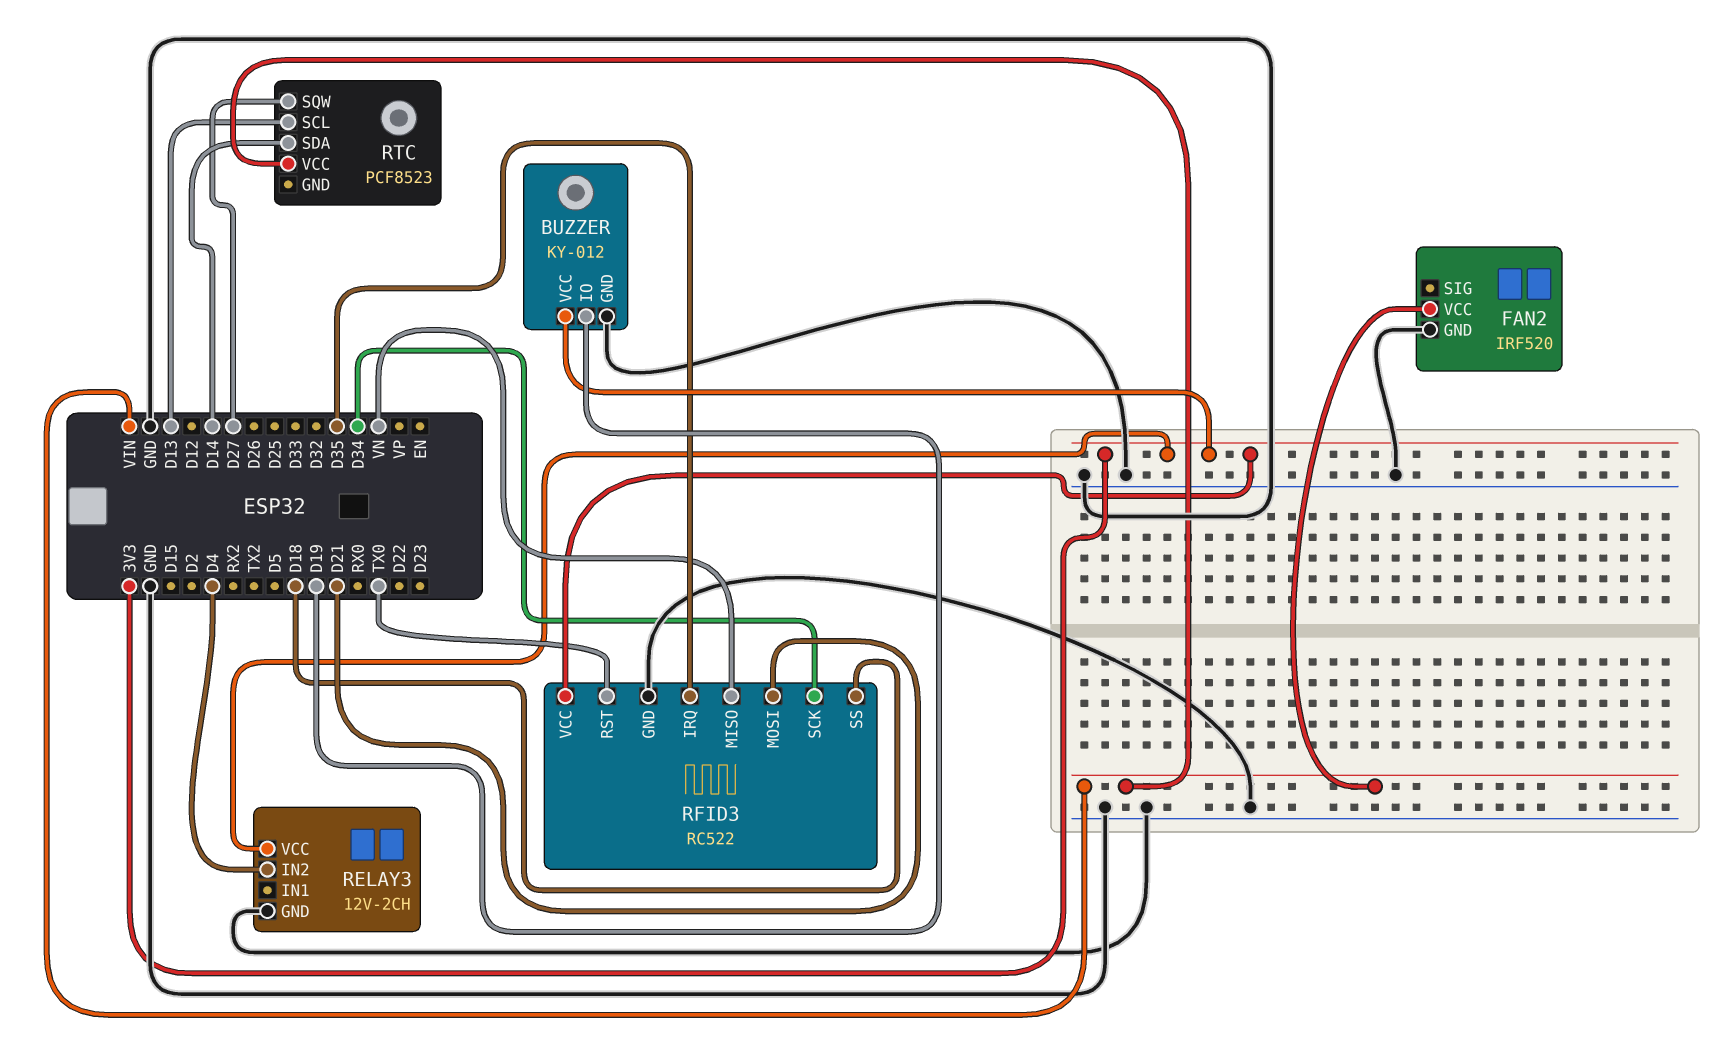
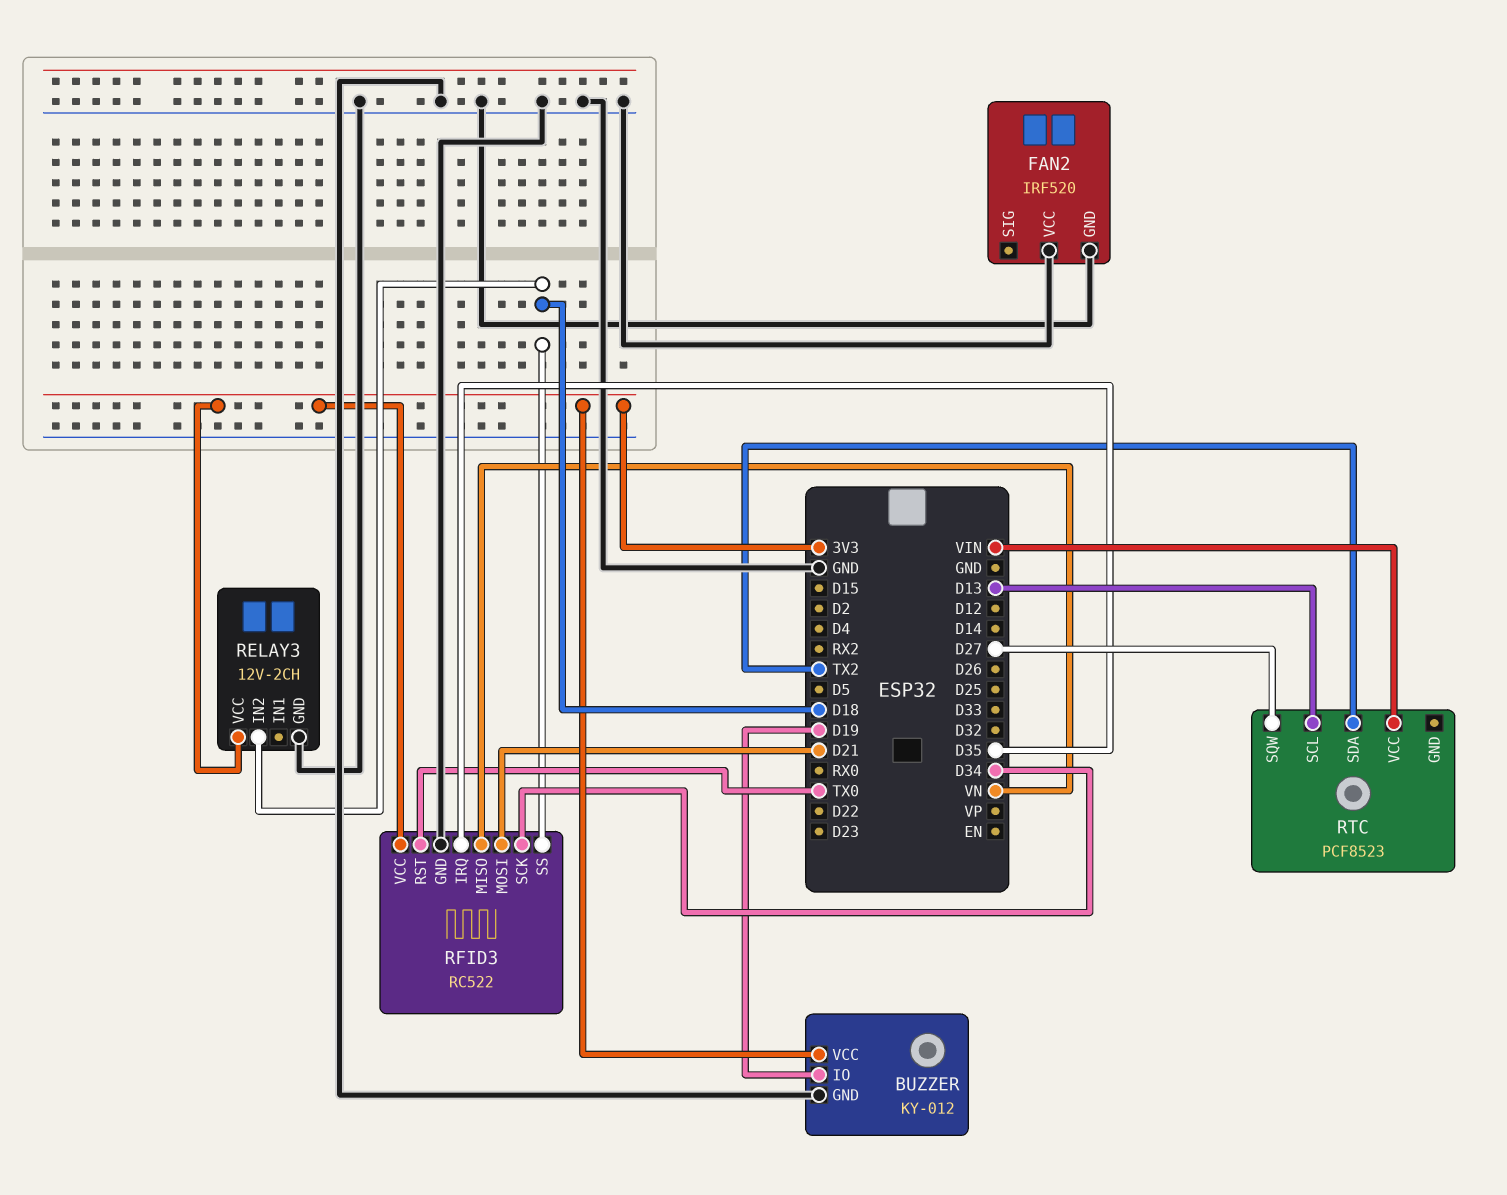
FAN2 pin VCC: VIN -> GND
RELAY3 pin IN2: D4 -> D18
RTC pin SDA: D14 -> TX2

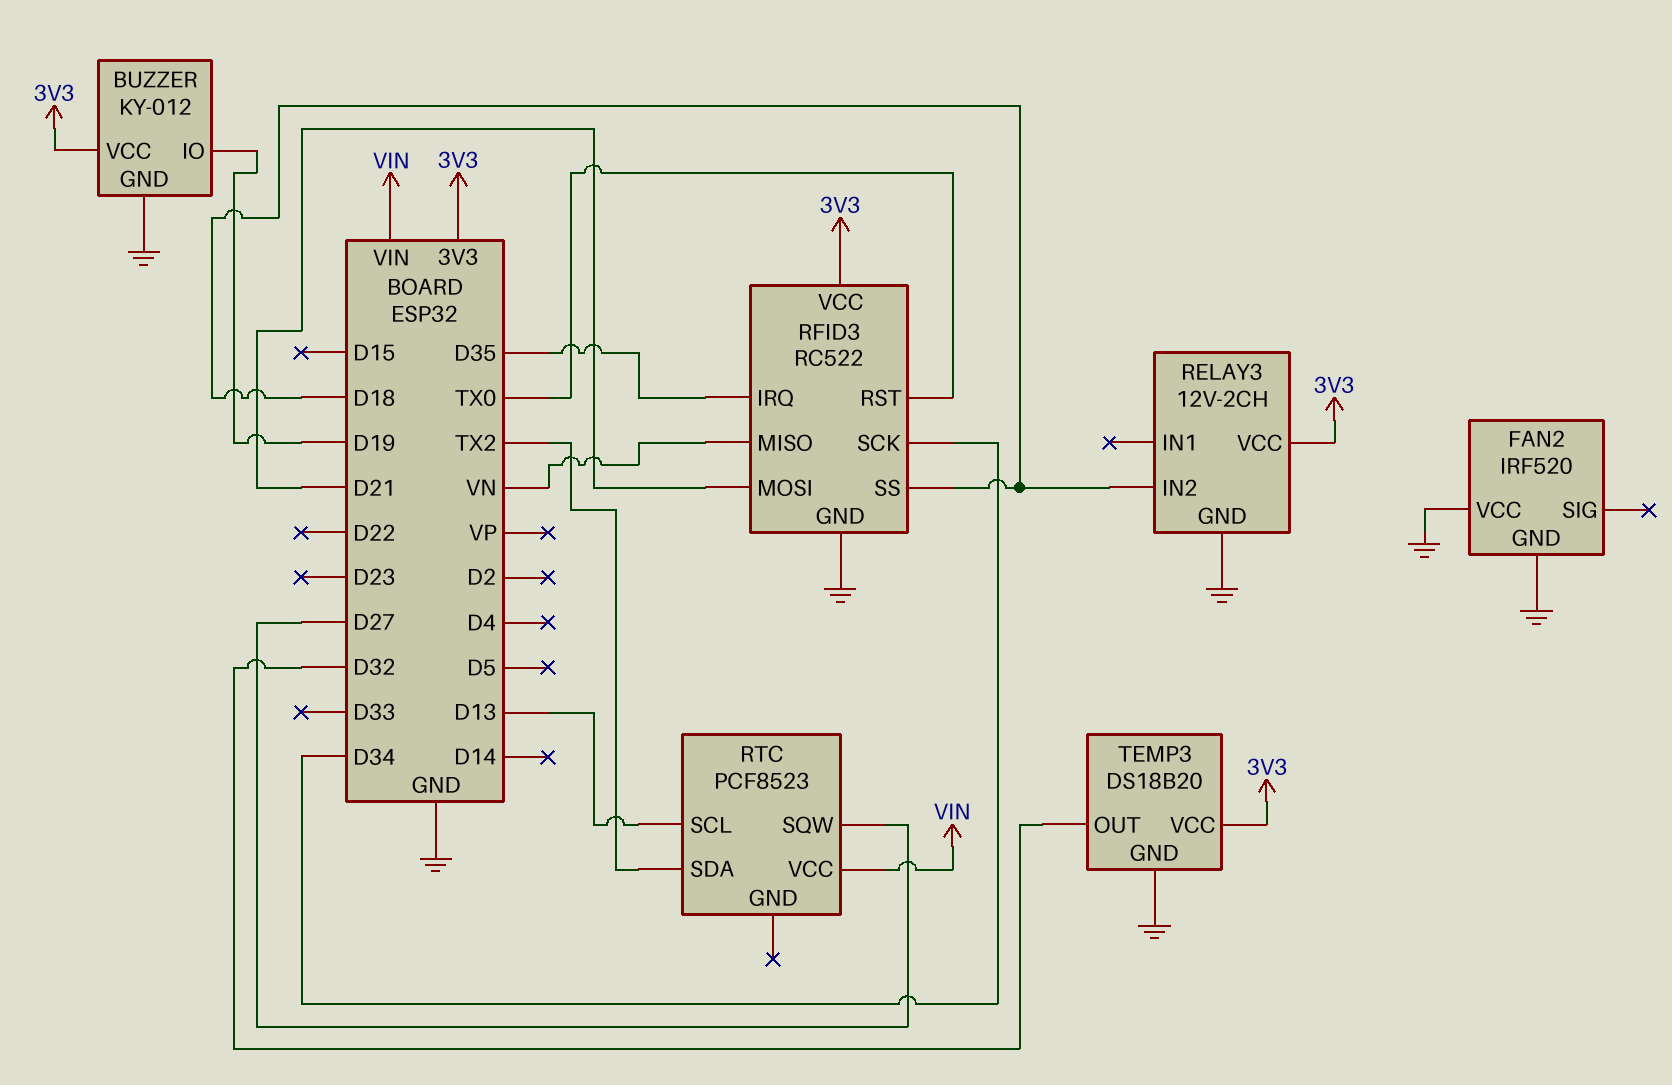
TEMP3: none -> DS18B20
TEMP3 pin GND: none -> GND
TEMP3 pin OUT: none -> D32
TEMP3 pin VCC: none -> 3V3

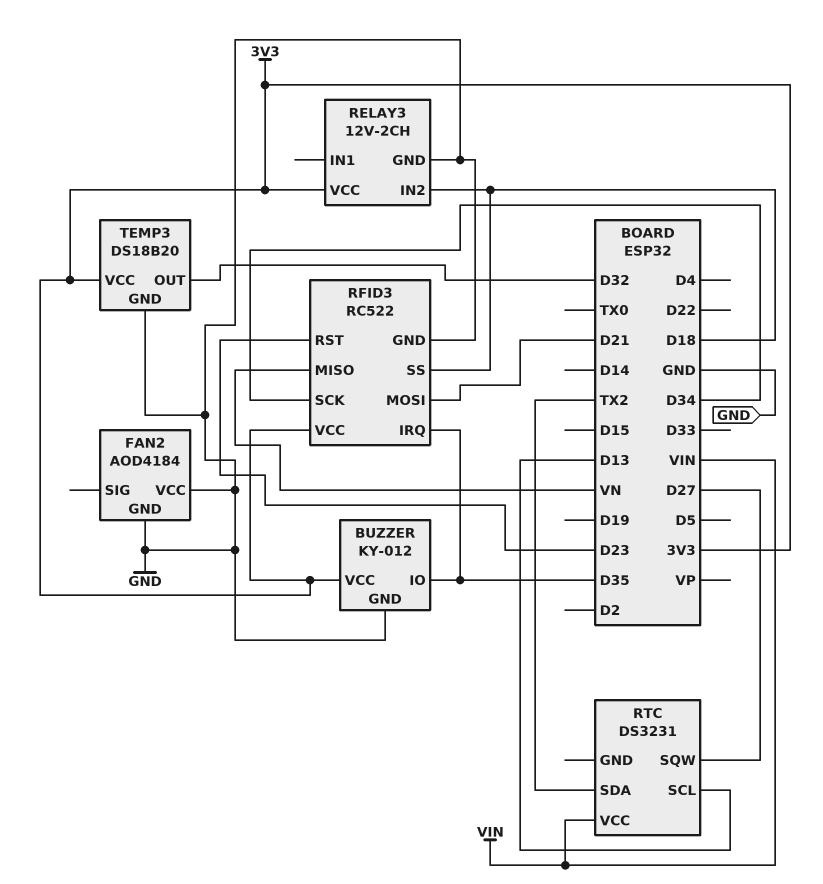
BUZZER pin IO: D19 -> D35
FAN2: IRF520 -> AOD4184
RFID3 pin RST: TX0 -> D23
RTC: PCF8523 -> DS3231

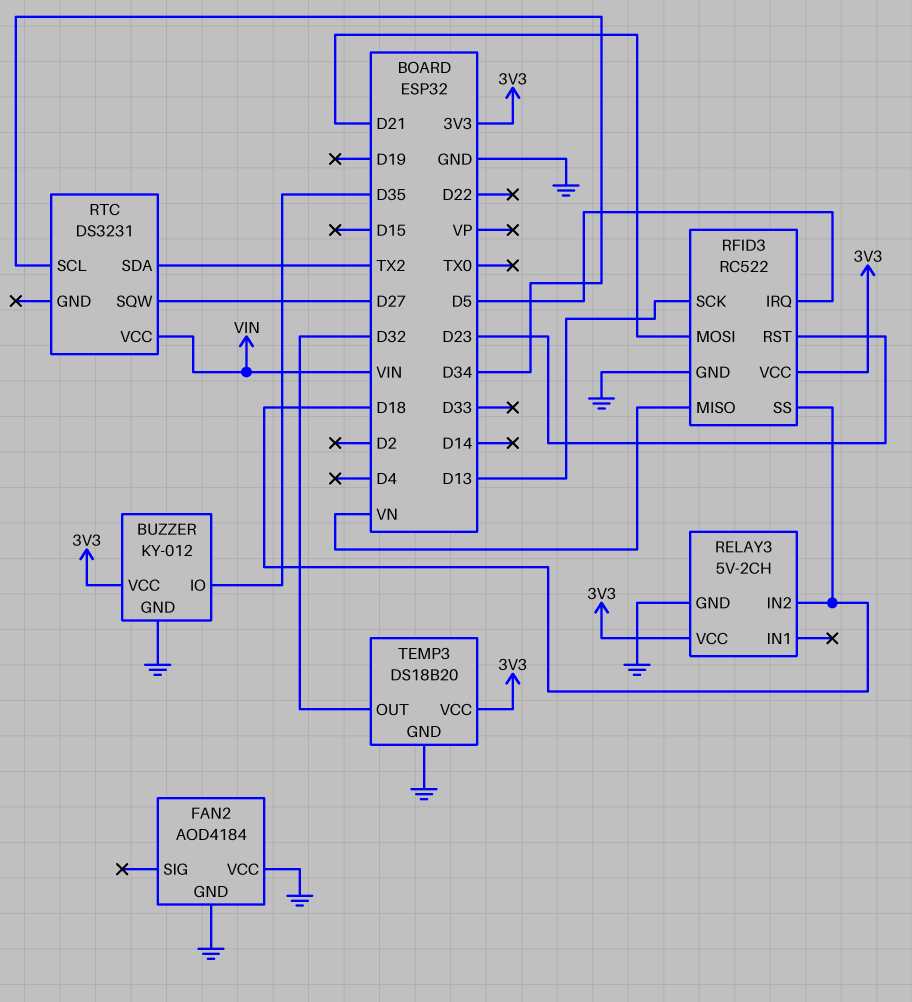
RELAY3: 12V-2CH -> 5V-2CH
RFID3 pin IRQ: D35 -> D5
RFID3 pin SCK: D34 -> D13
RTC pin SCL: D13 -> D34

